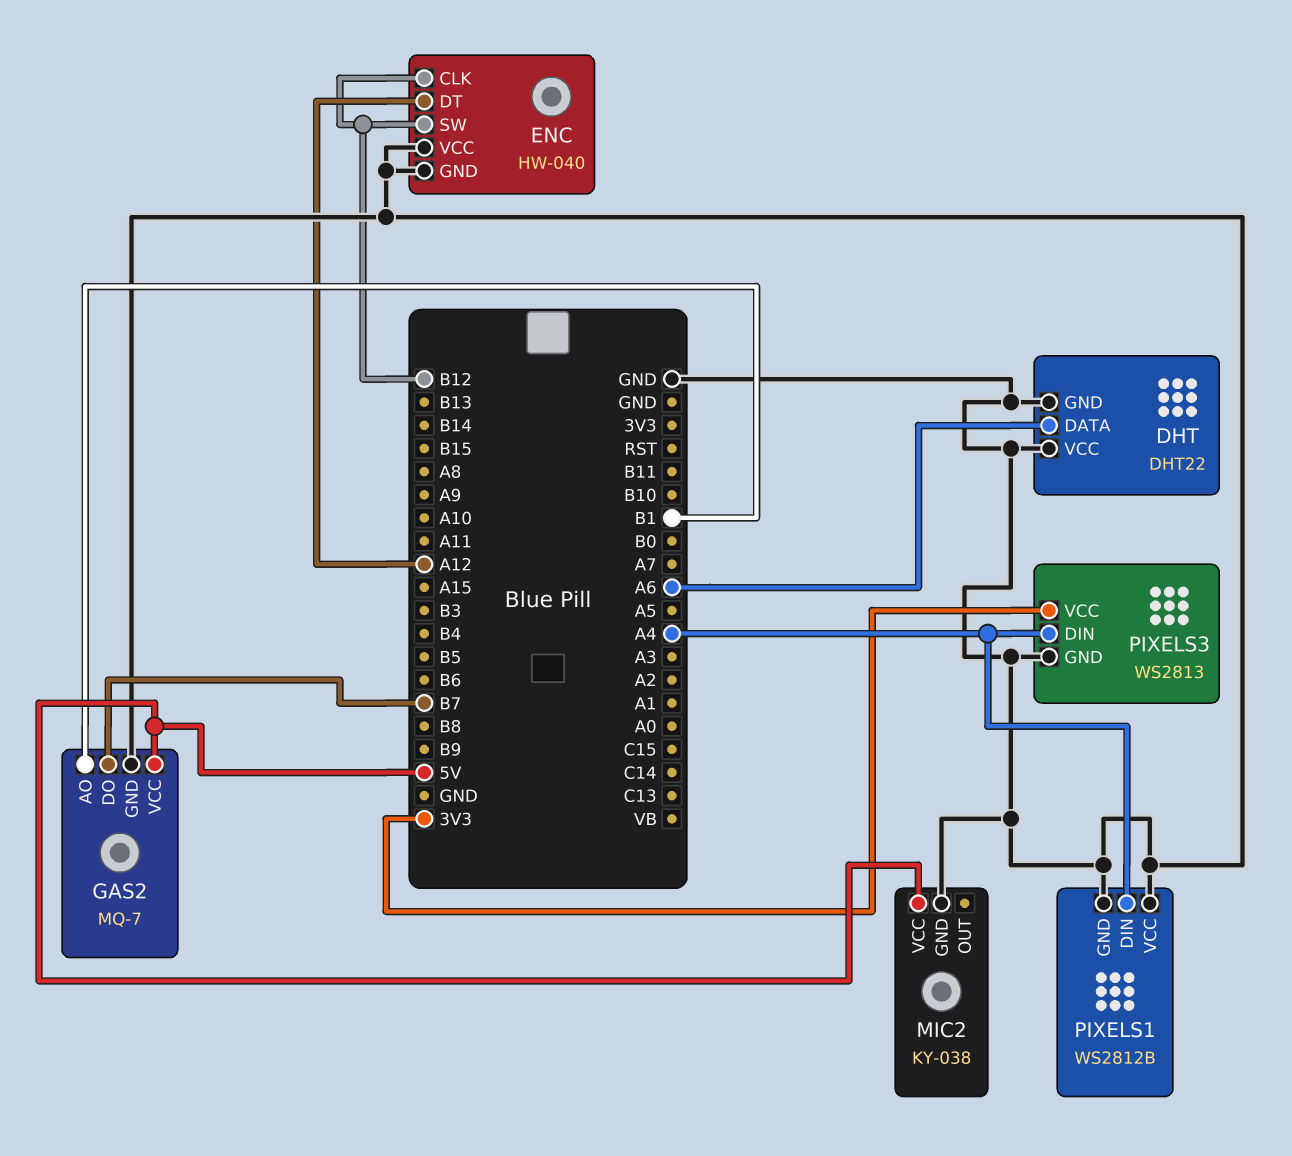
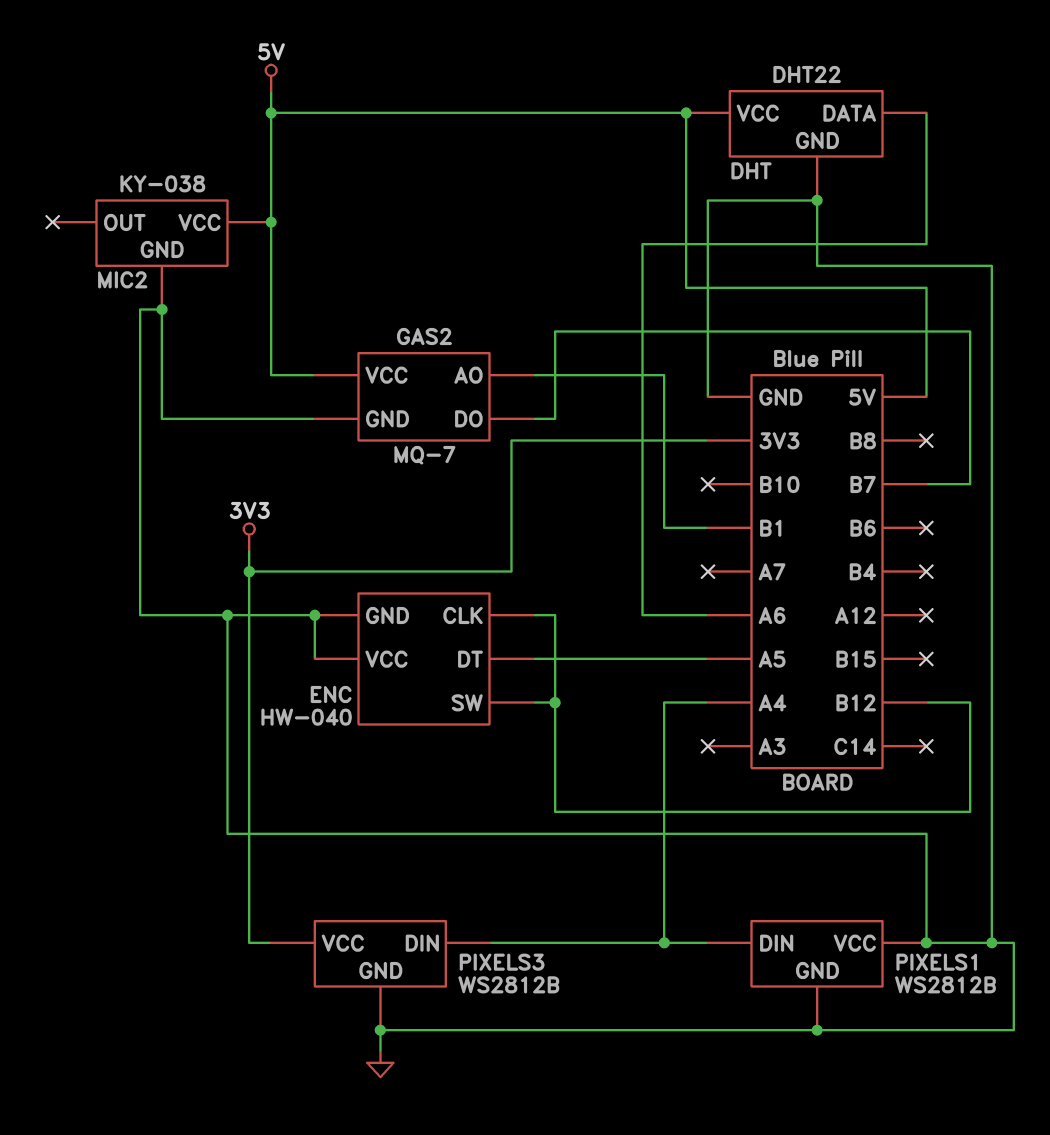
DHT pin VCC: GND -> 5V
ENC pin DT: A12 -> A5
PIXELS3: WS2813 -> WS2812B

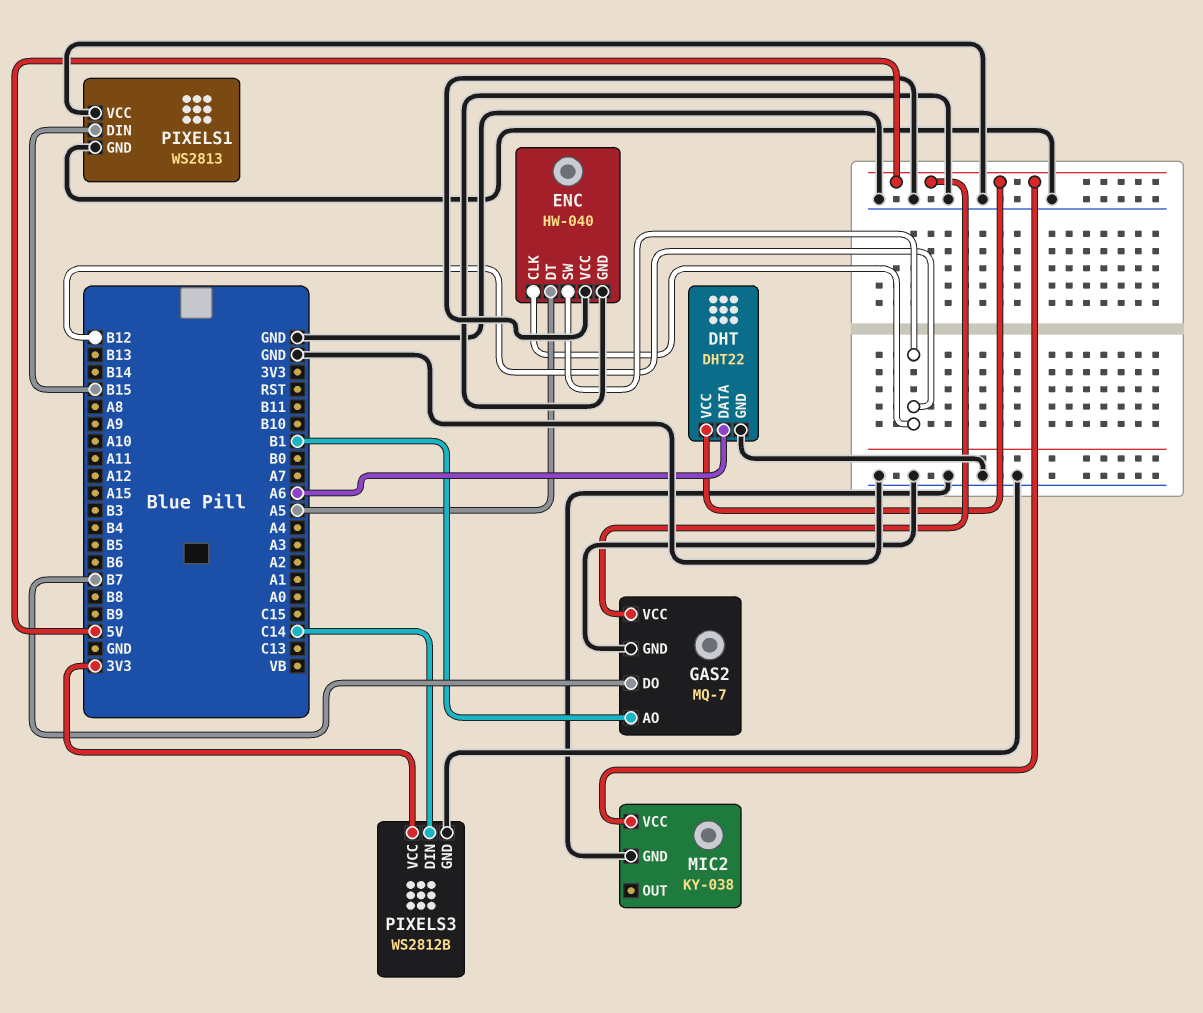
PIXELS1: WS2812B -> WS2813
PIXELS1 pin DIN: A4 -> B15
PIXELS3 pin DIN: A4 -> C14

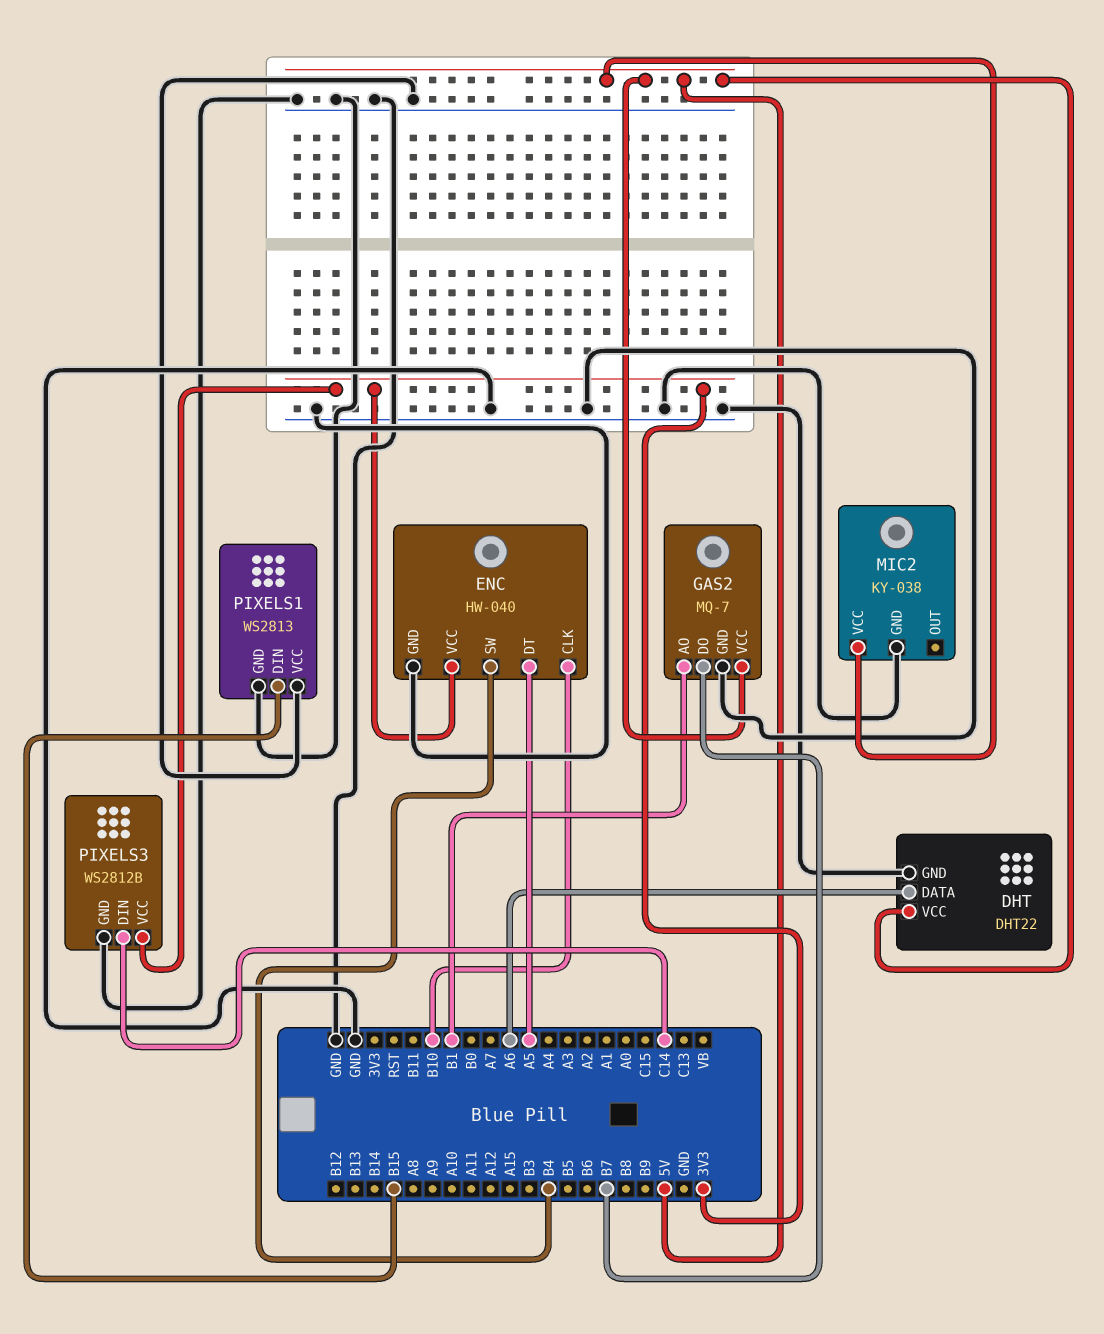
ENC pin CLK: B12 -> B10
ENC pin SW: B12 -> B4
ENC pin VCC: GND -> 3V3

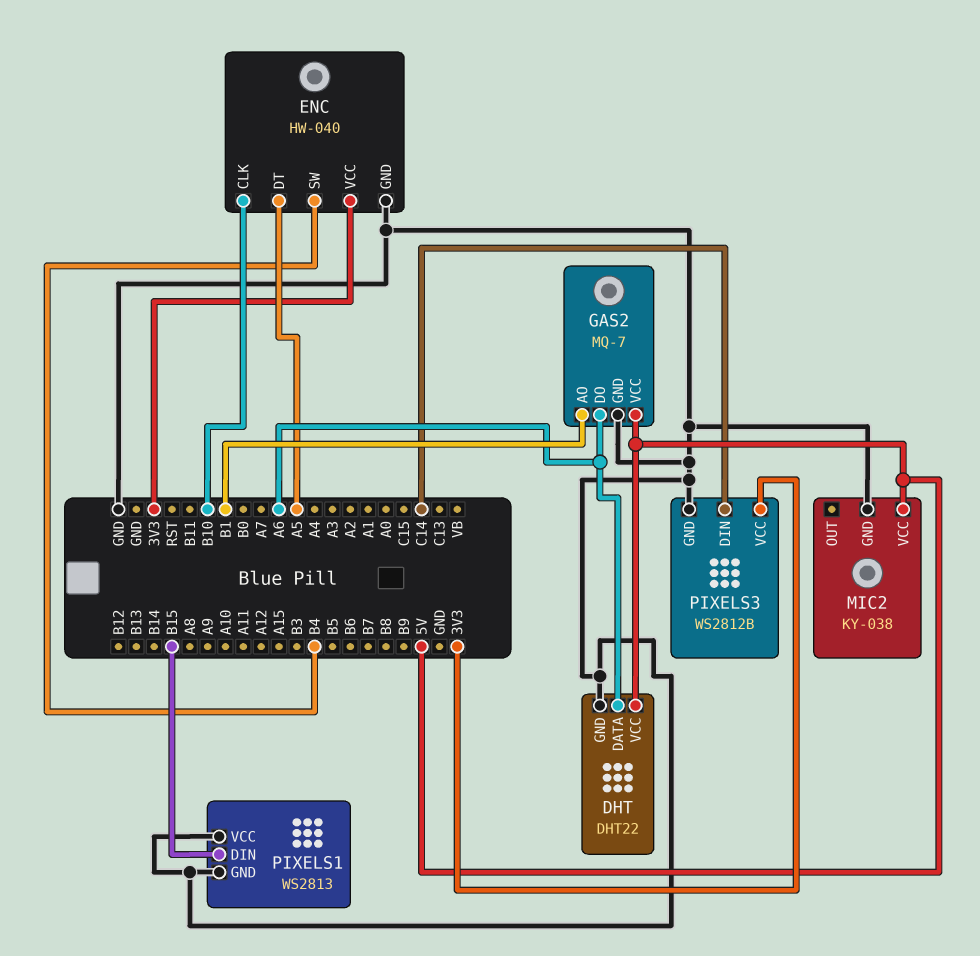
GAS2 pin DO: B7 -> A6

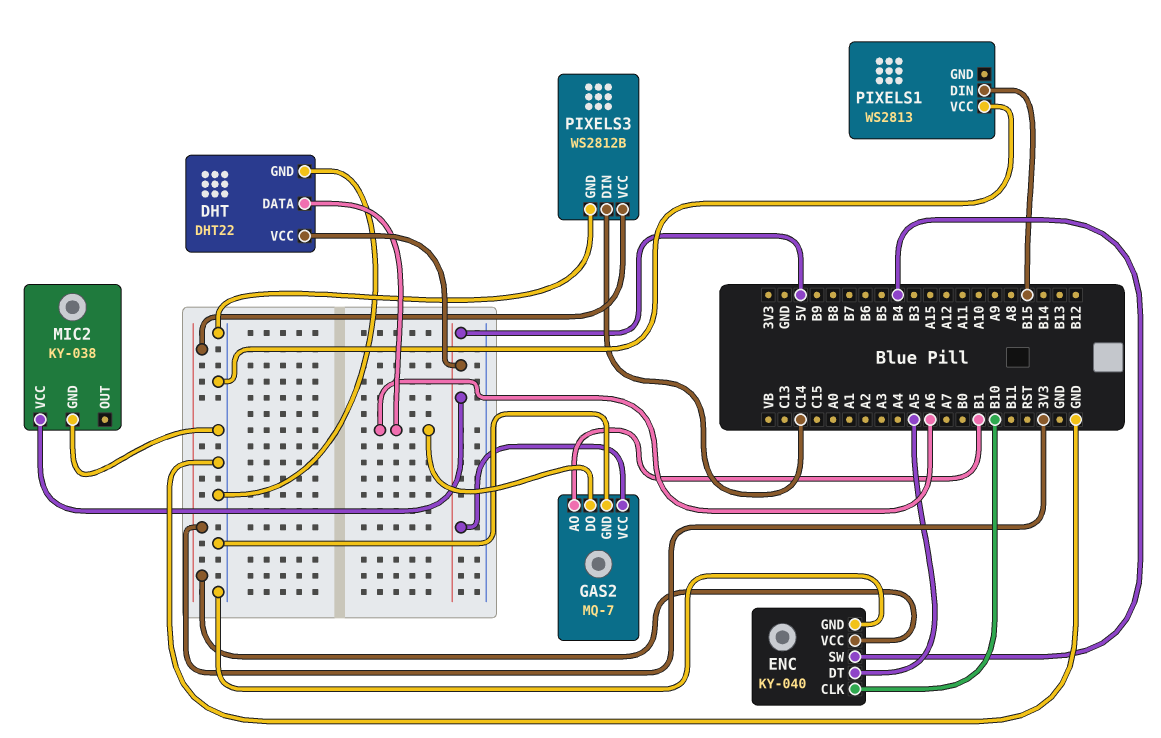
ENC: HW-040 -> KY-040
PIXELS1 pin GND: GND -> none

